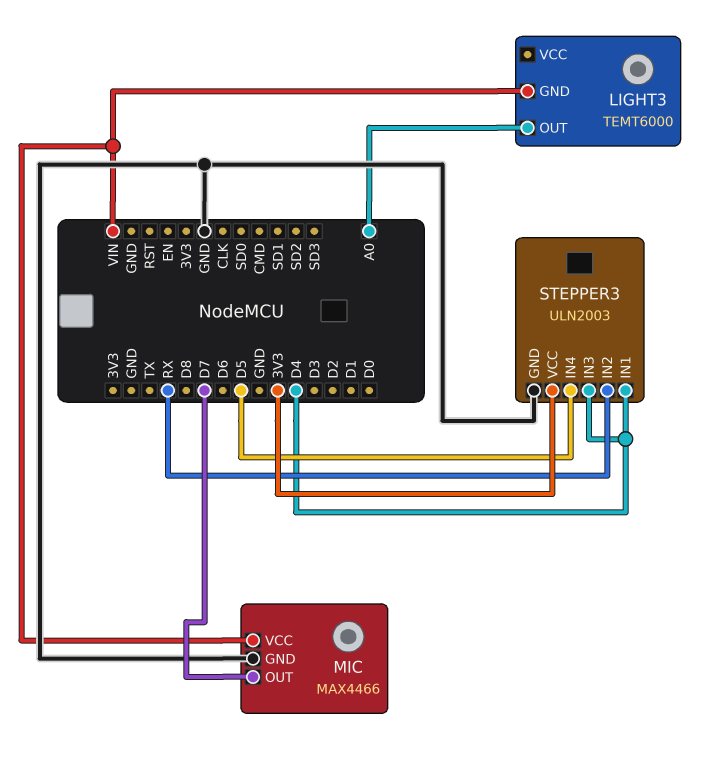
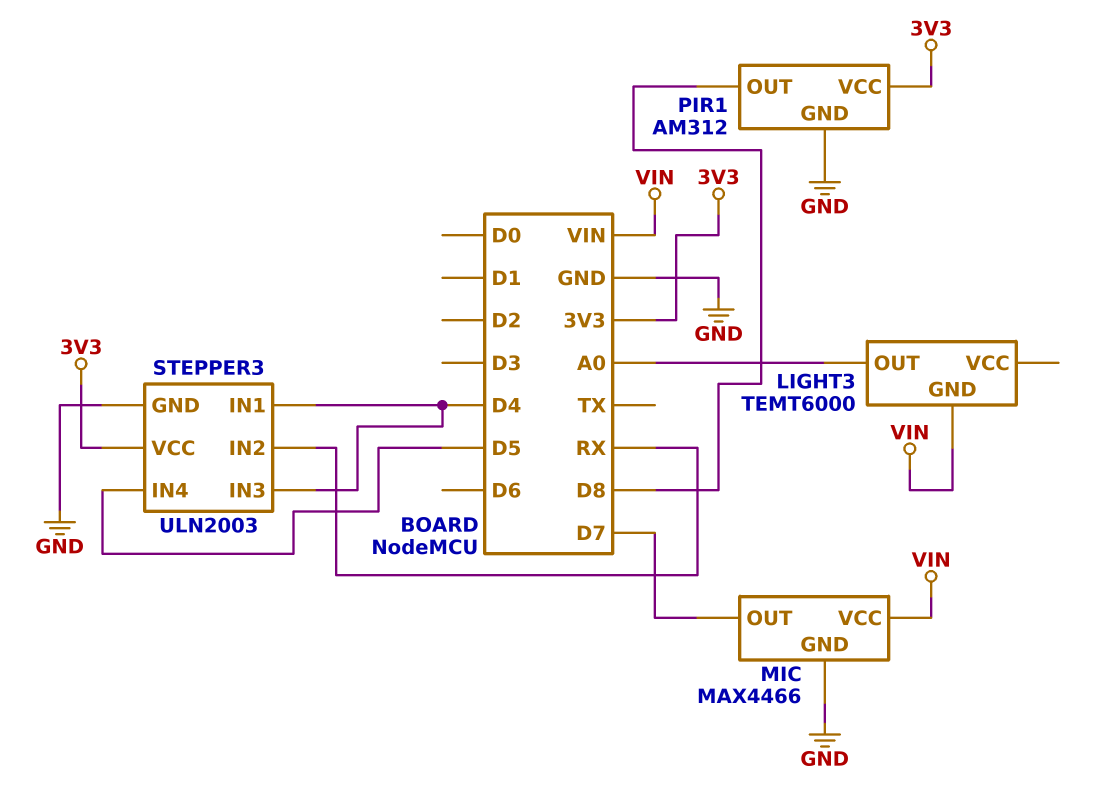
PIR1: none -> AM312
PIR1 pin GND: none -> GND
PIR1 pin OUT: none -> D8
PIR1 pin VCC: none -> 3V3

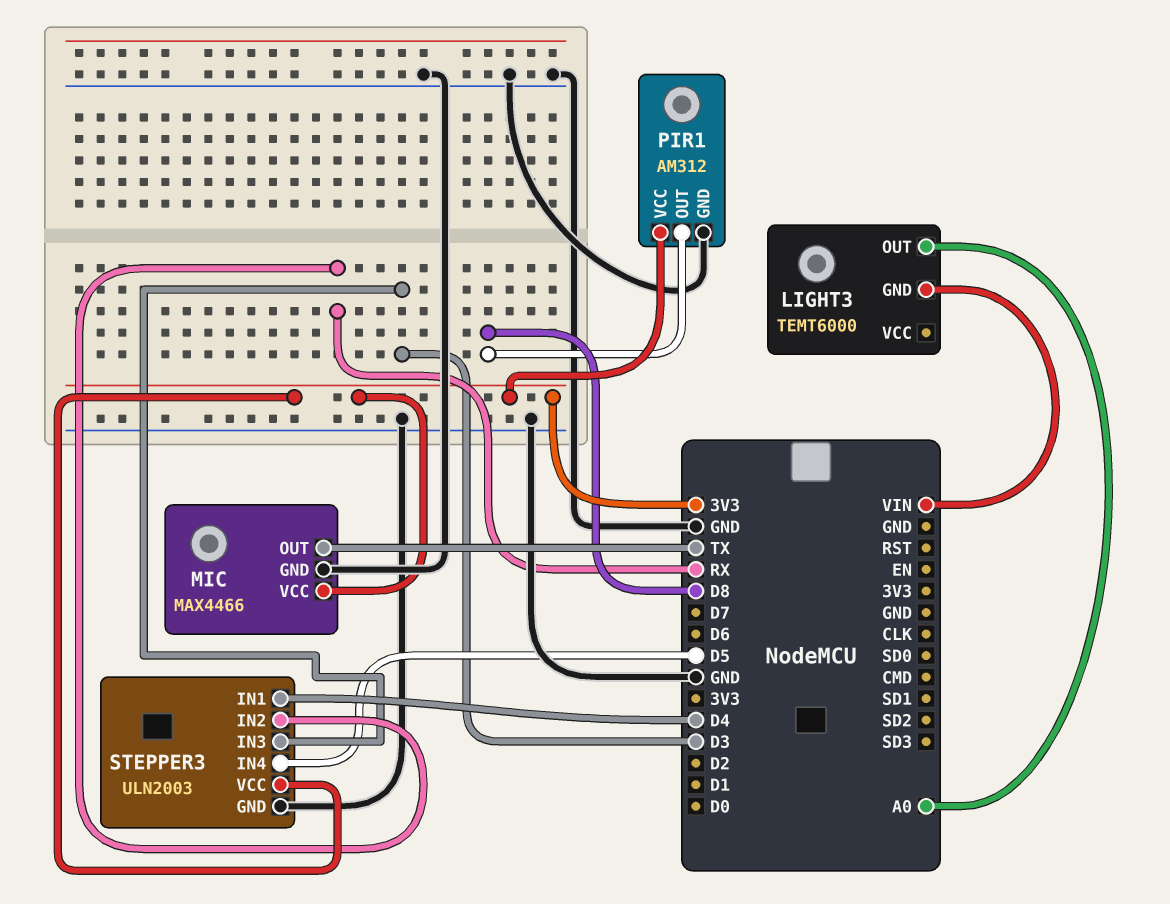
MIC pin OUT: D7 -> TX
MIC pin VCC: VIN -> 3V3
STEPPER3 pin IN3: D4 -> D3

